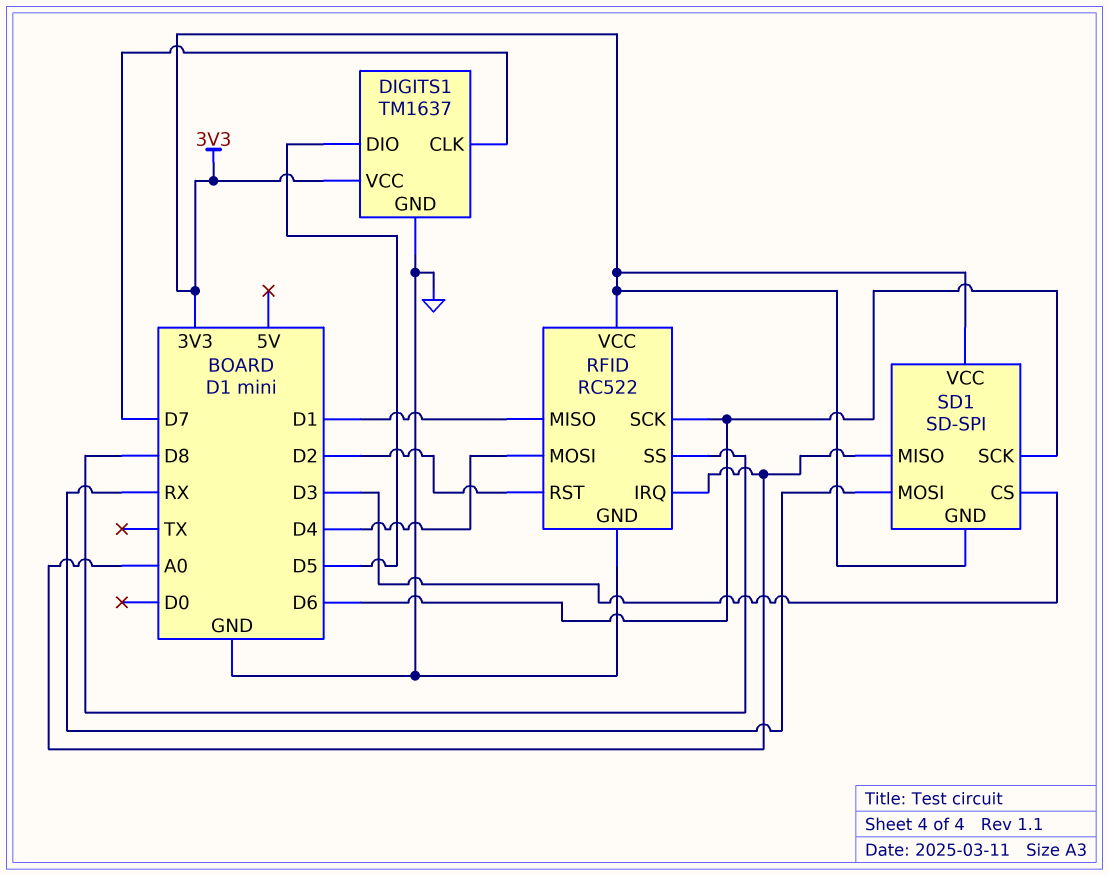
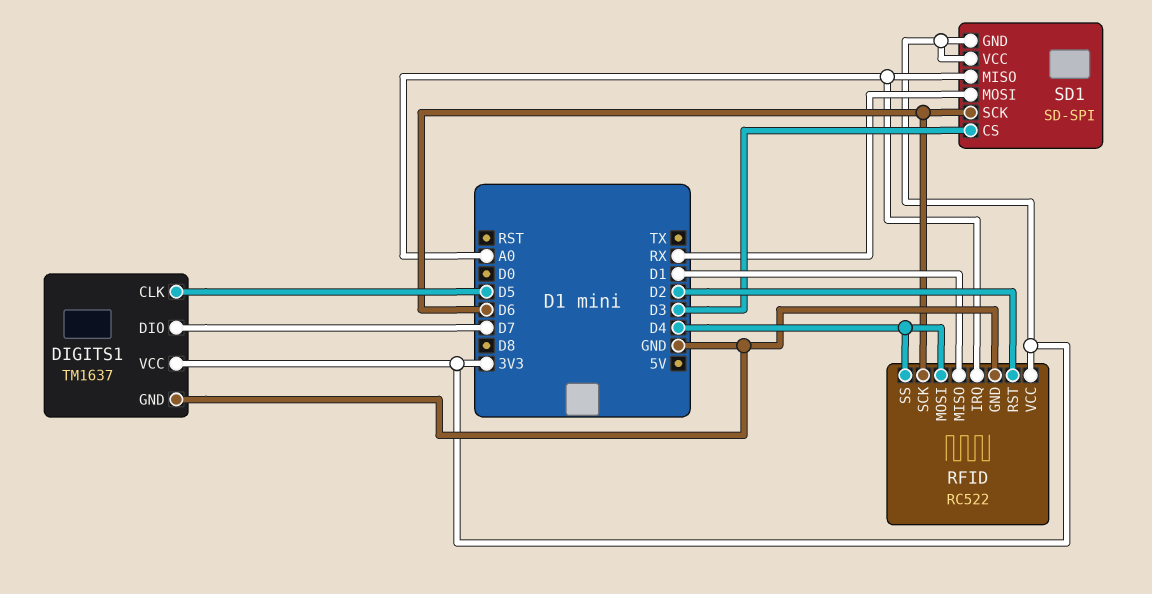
DIGITS1 pin CLK: D7 -> D5
DIGITS1 pin DIO: D5 -> D7
RFID pin SS: D8 -> D4

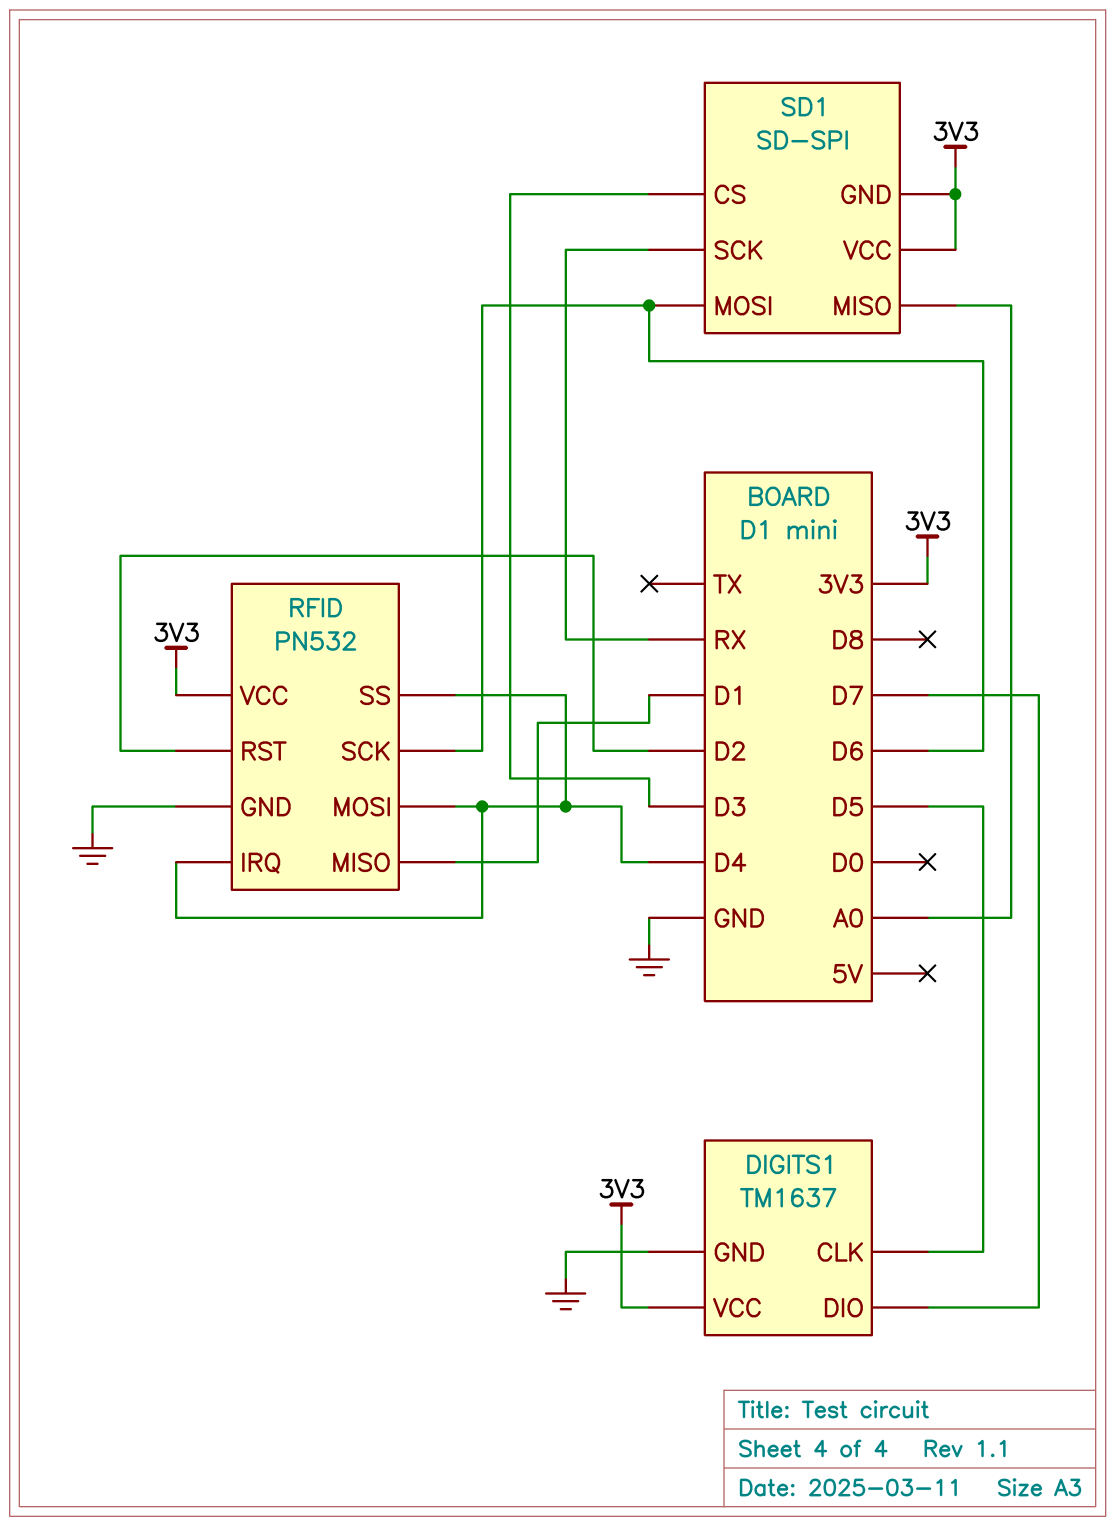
RFID: RC522 -> PN532
RFID pin IRQ: A0 -> D4
SD1 pin MOSI: RX -> D6
SD1 pin SCK: D6 -> RX

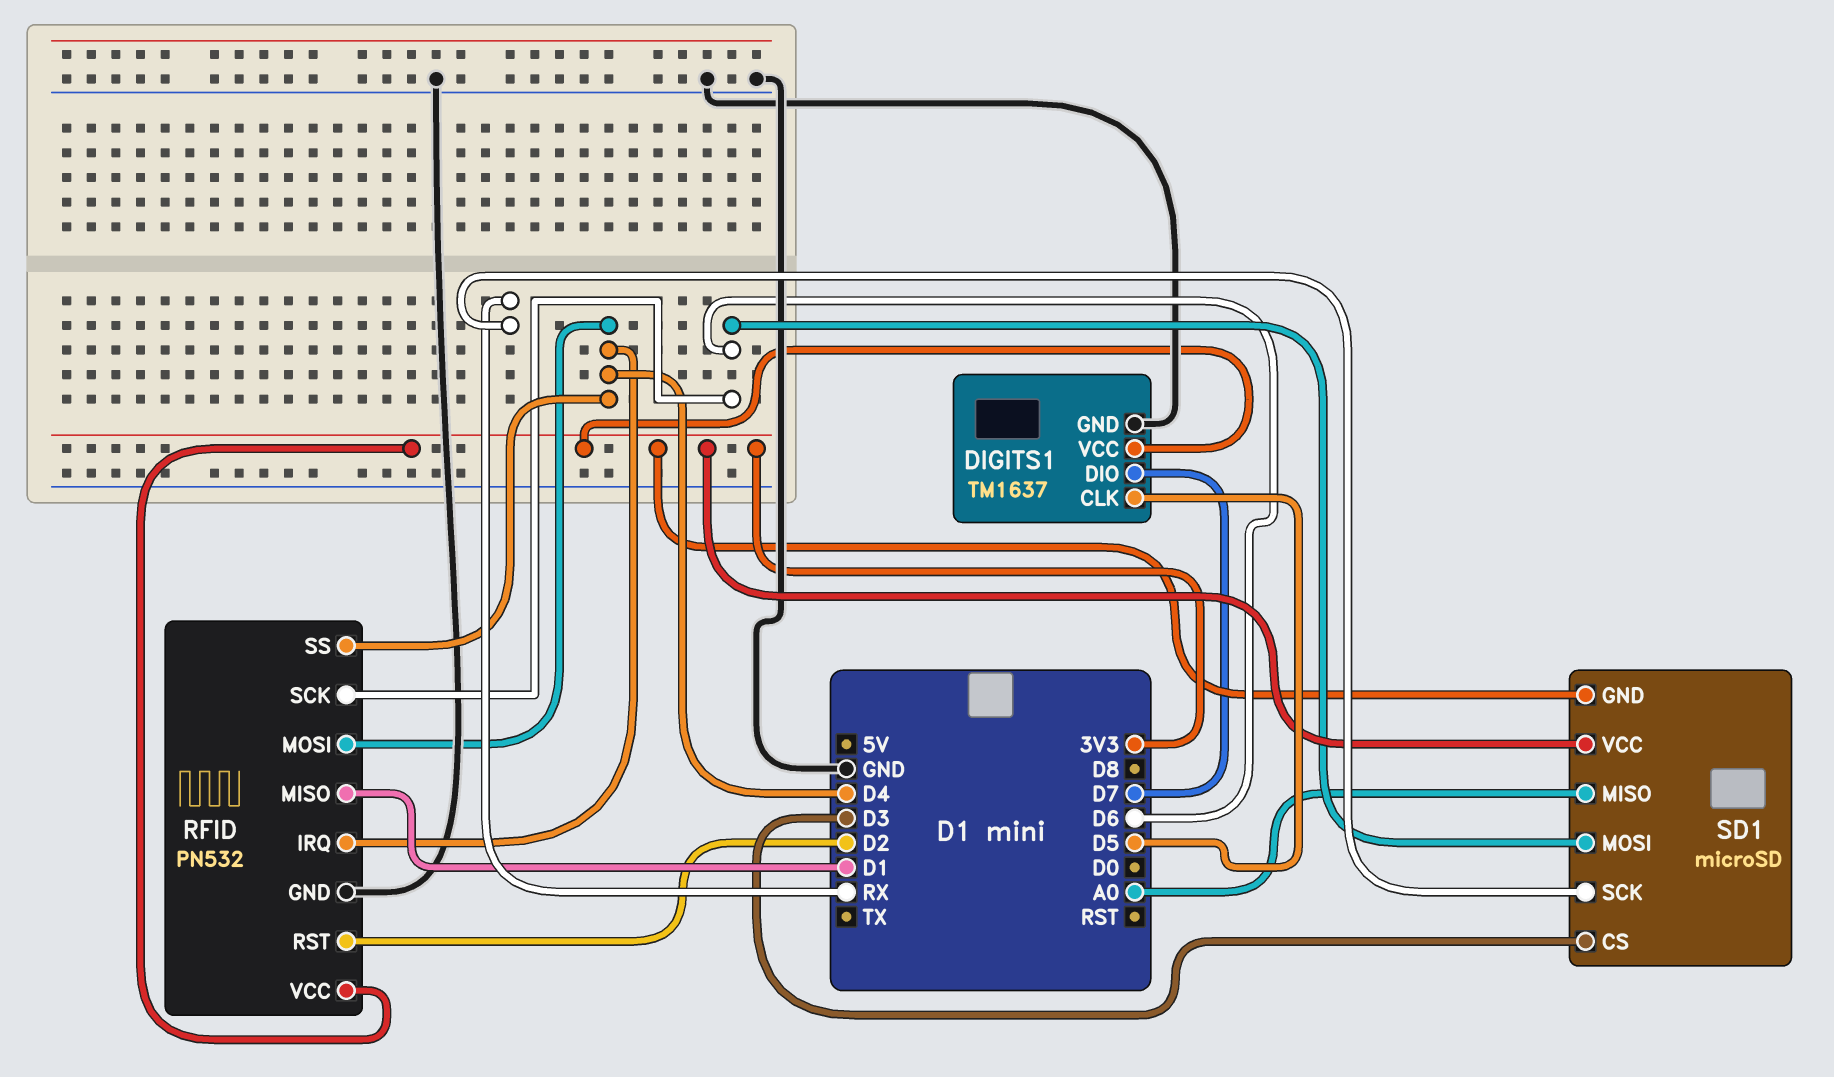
SD1: SD-SPI -> microSD

